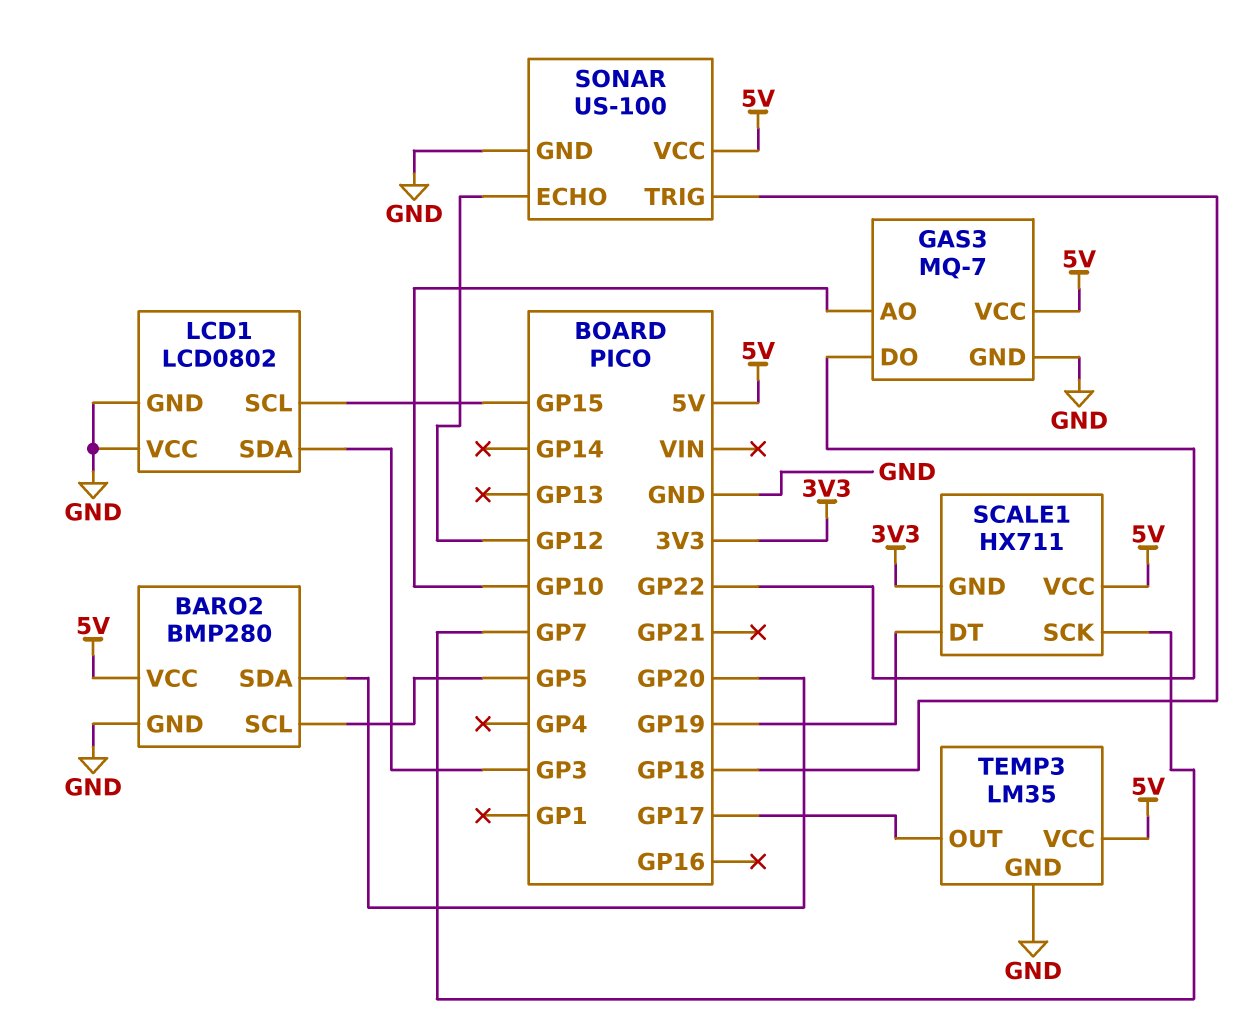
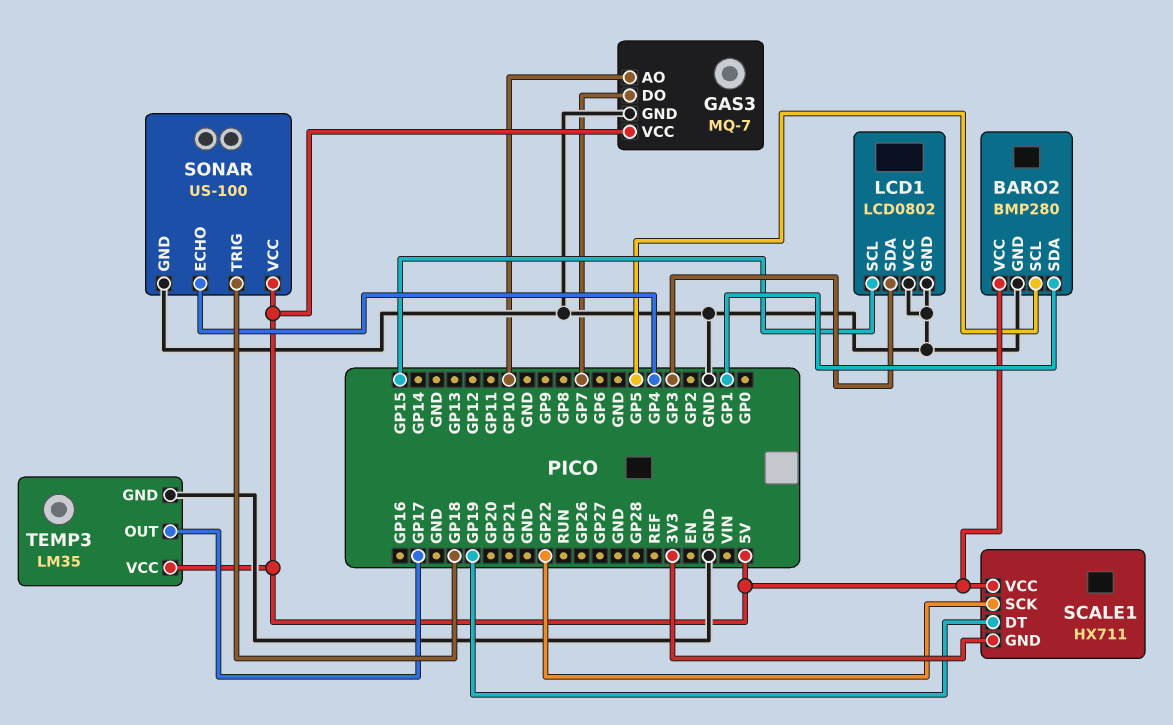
BARO2 pin SDA: GP20 -> GP1
GAS3 pin DO: GP22 -> GP7
SCALE1 pin SCK: GP7 -> GP22
SONAR pin ECHO: GP12 -> GP4

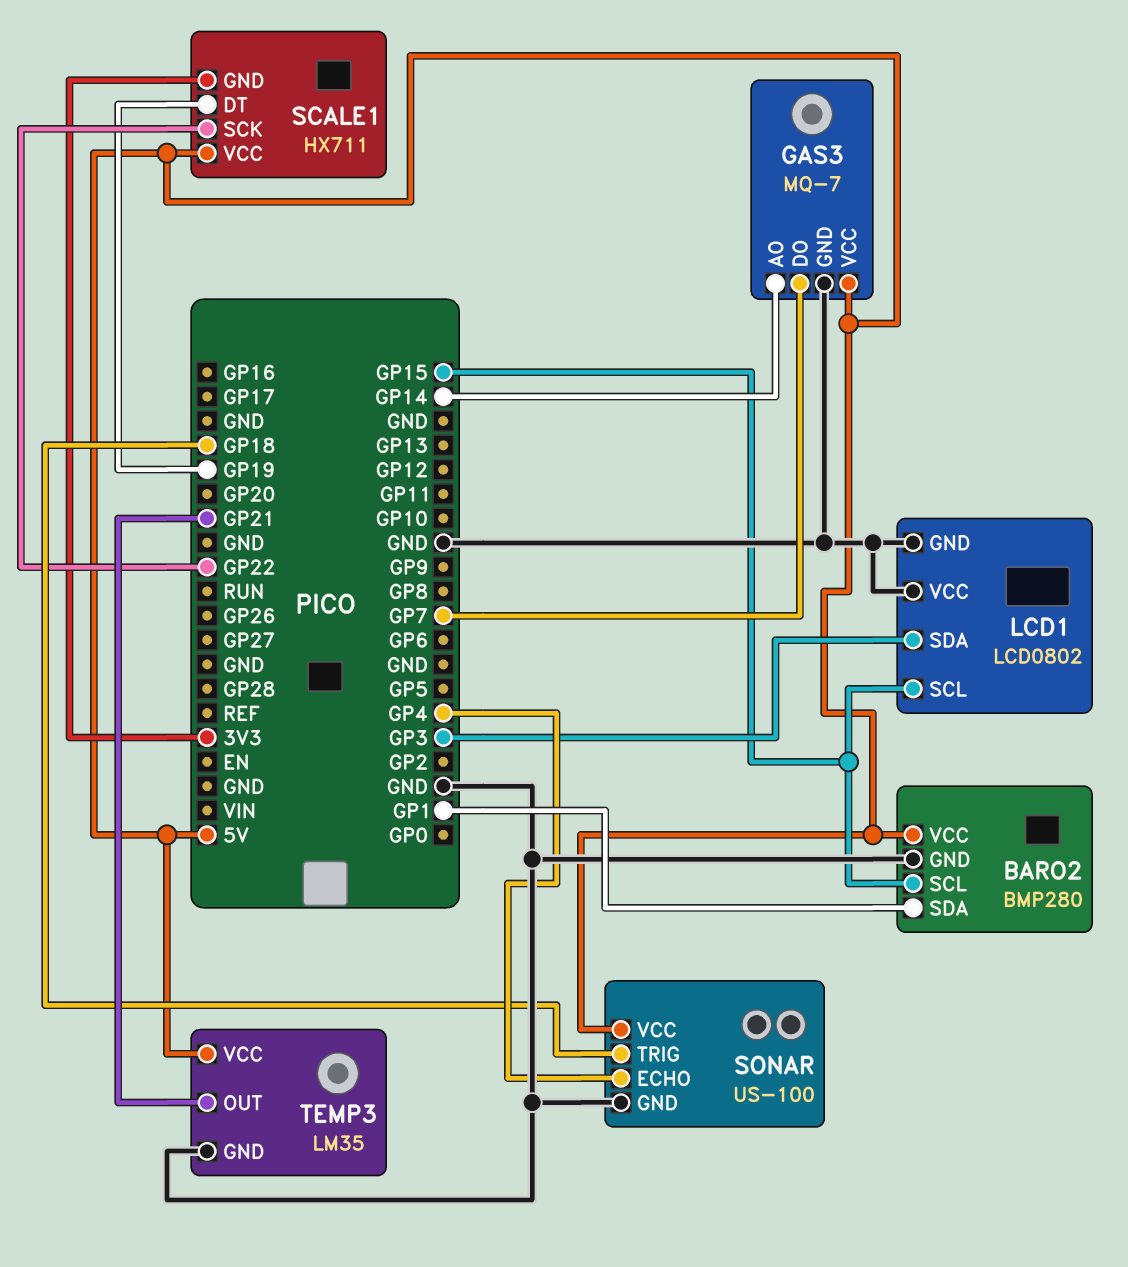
BARO2 pin SCL: GP5 -> GP15
GAS3 pin AO: GP10 -> GP14
TEMP3 pin OUT: GP17 -> GP21

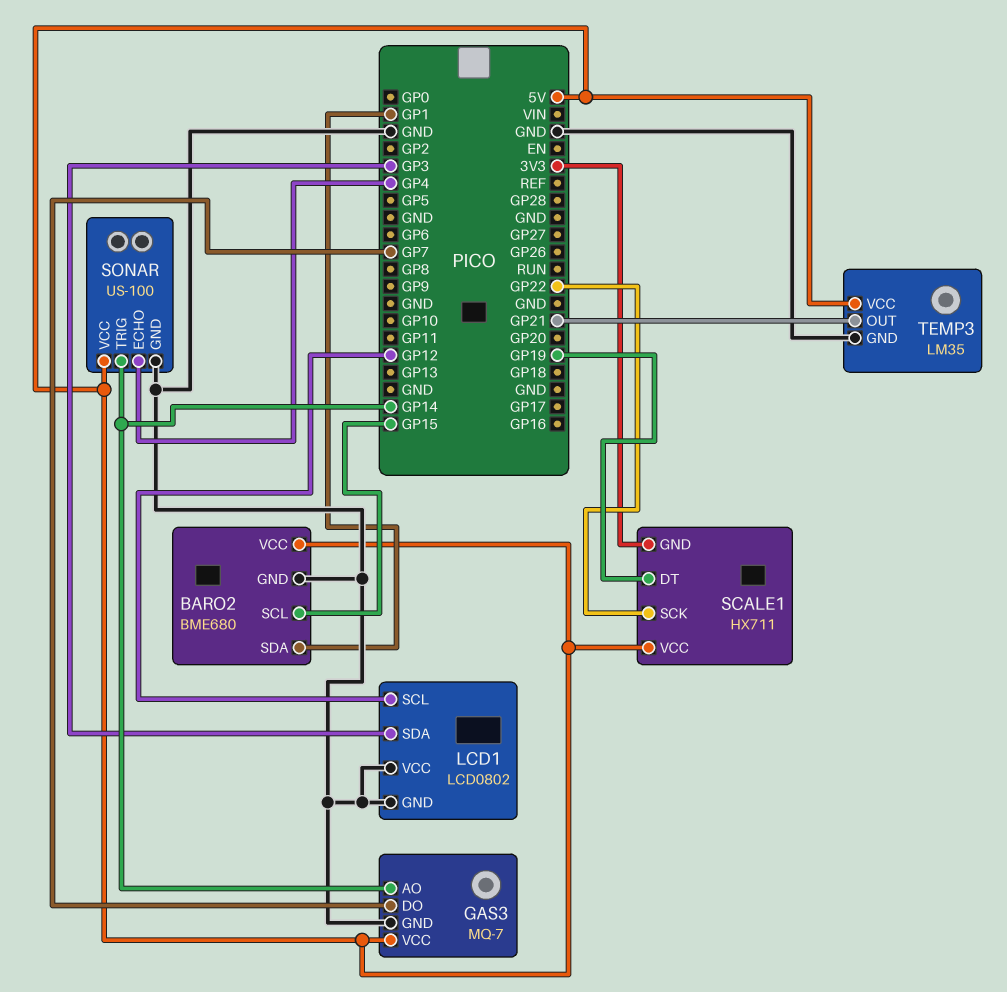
BARO2: BMP280 -> BME680
LCD1 pin SCL: GP15 -> GP12
SONAR pin TRIG: GP18 -> GP14

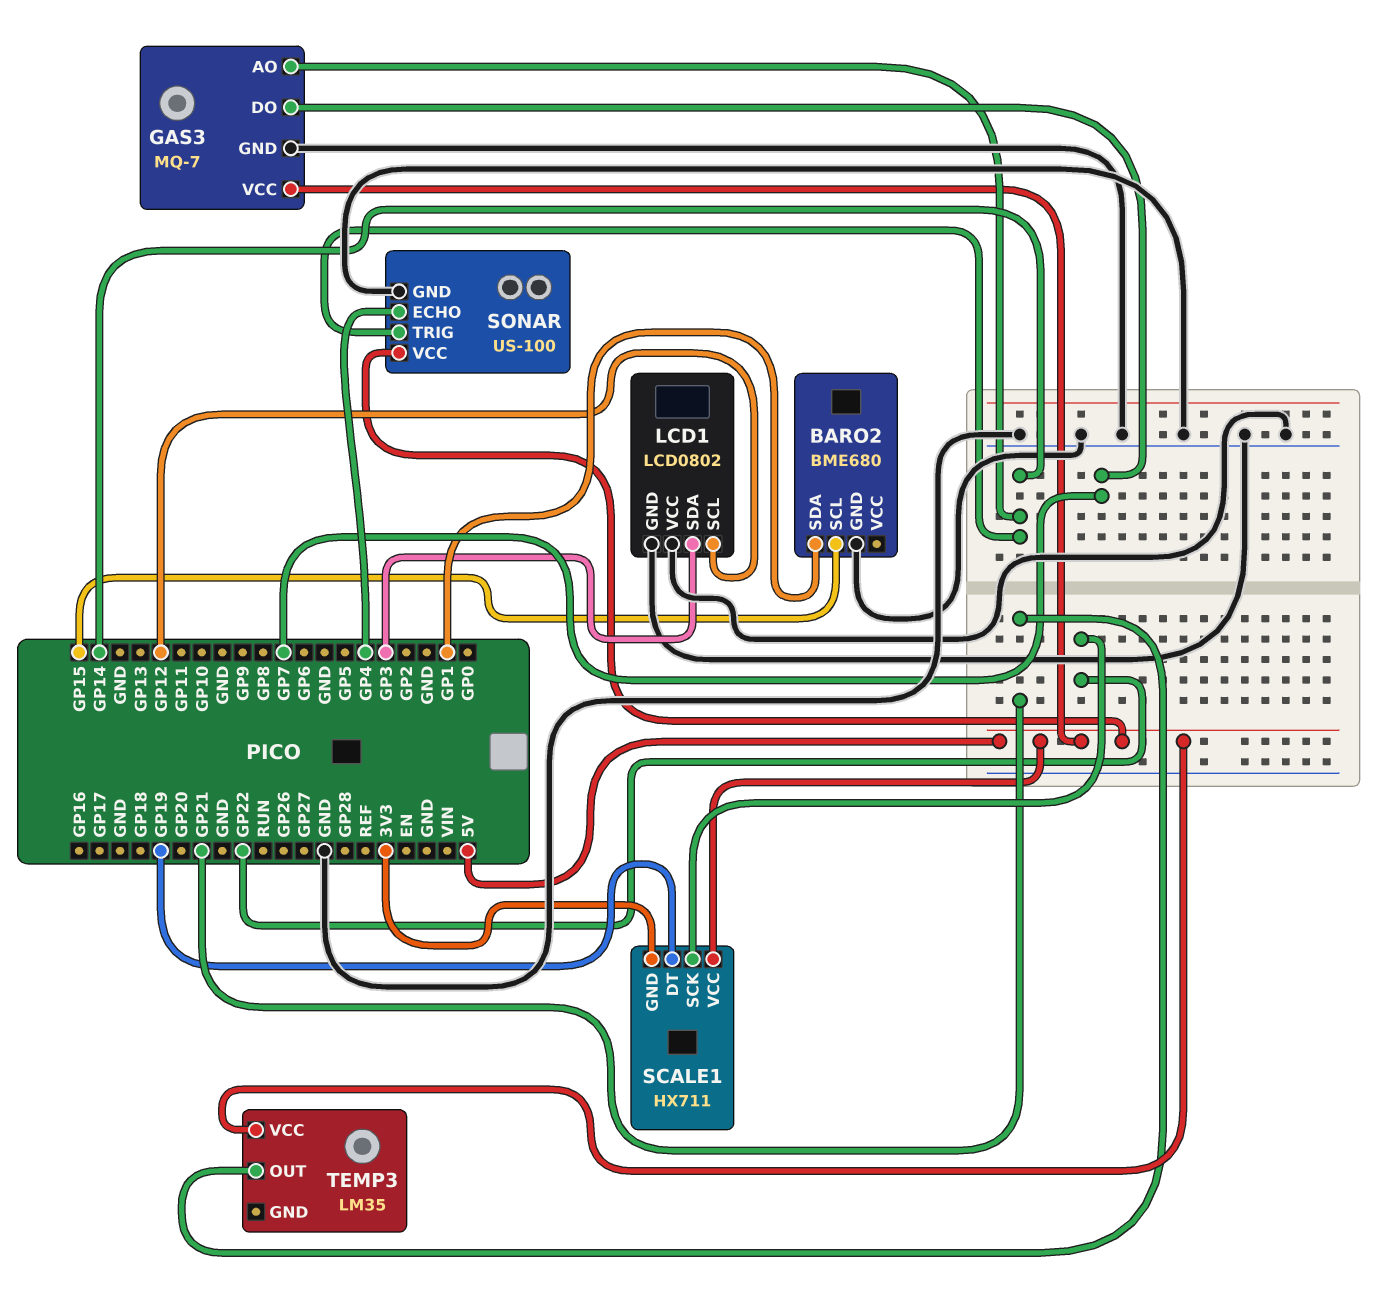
BARO2 pin VCC: 5V -> none
TEMP3 pin GND: GND -> none

